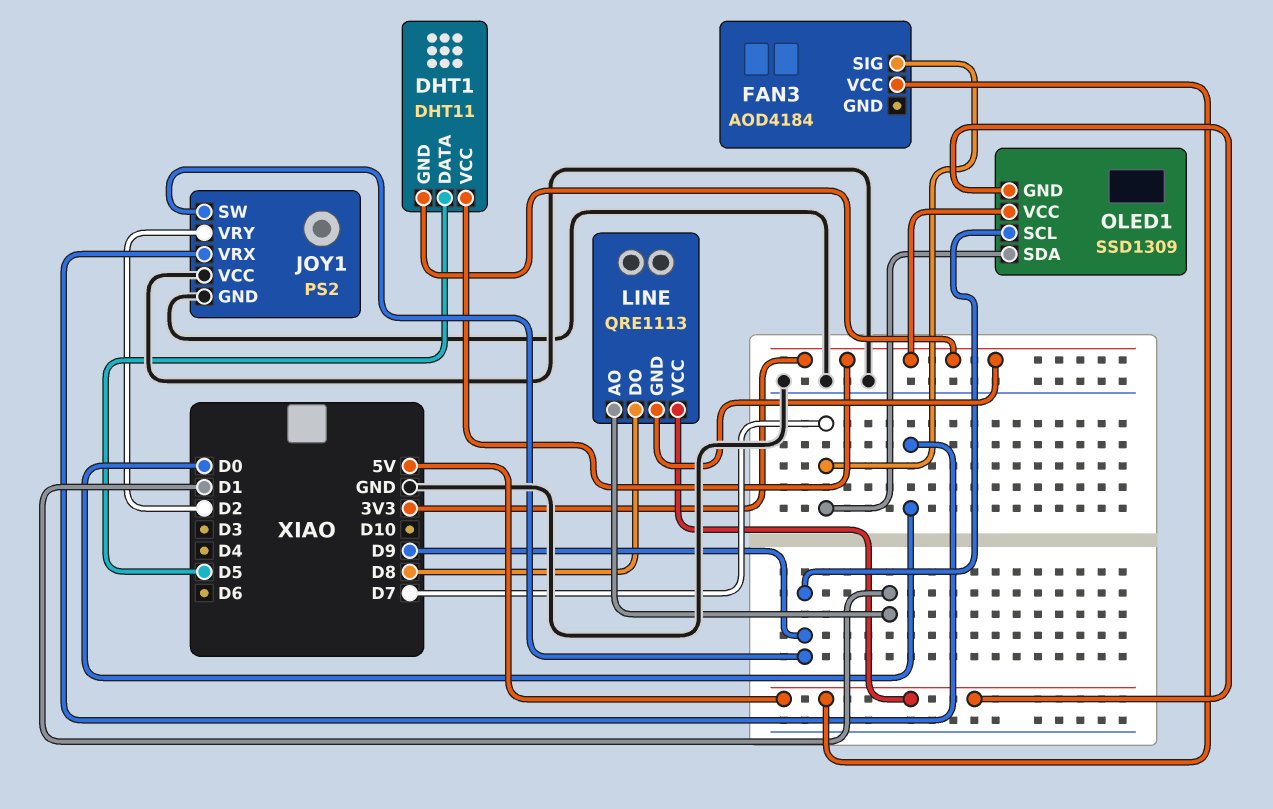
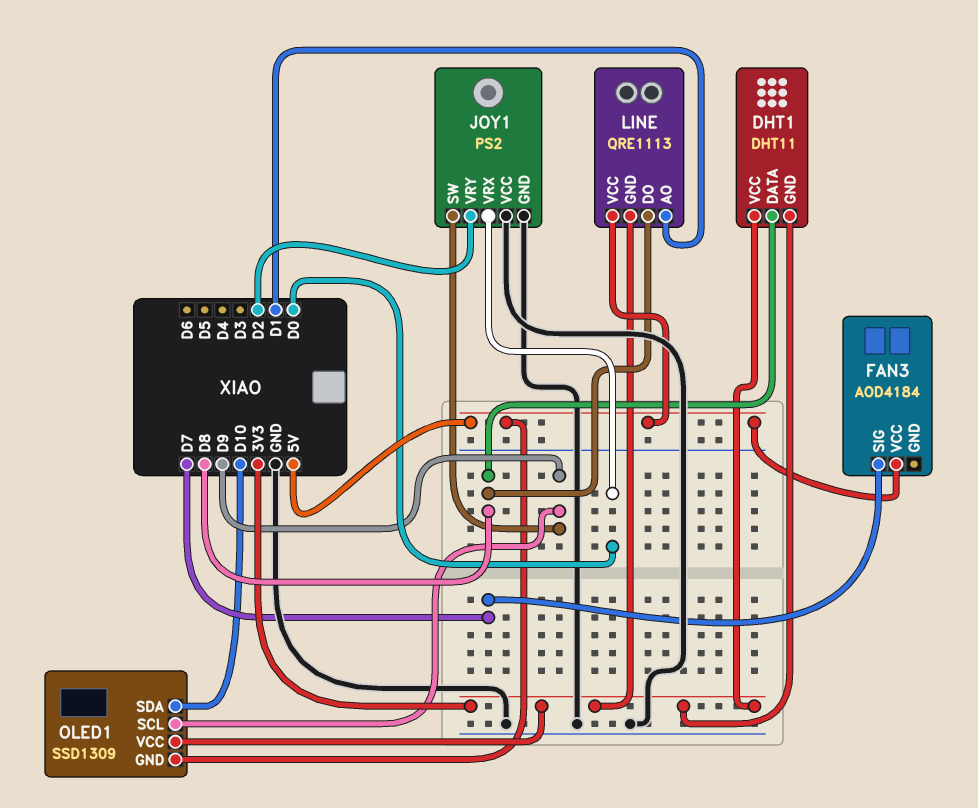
DHT1 pin DATA: D5 -> D8
OLED1 pin SDA: D7 -> D10

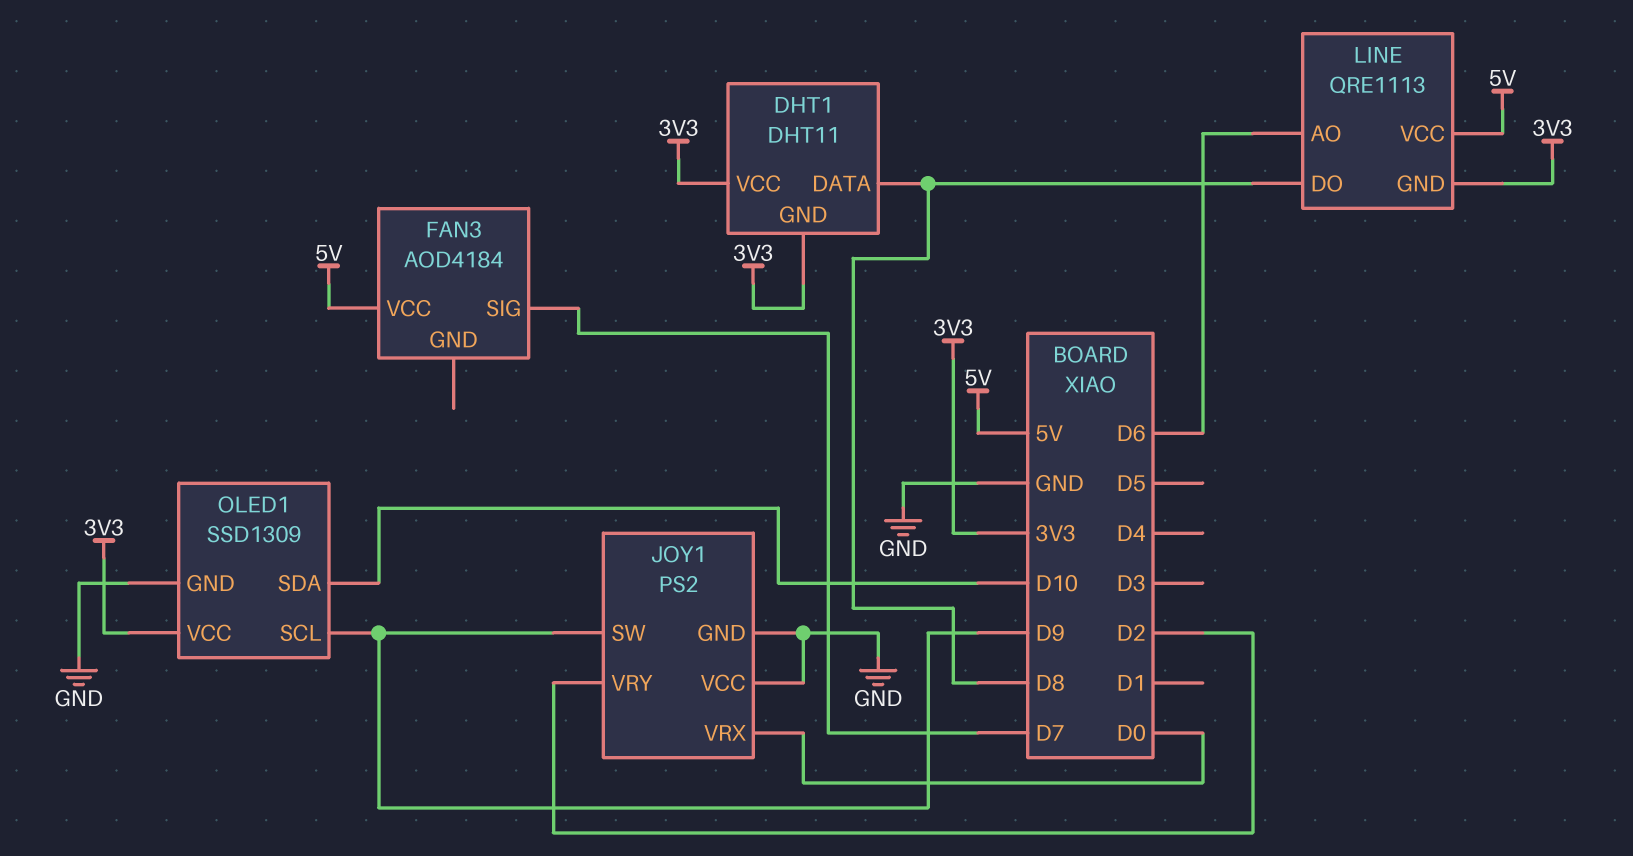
LINE pin AO: D1 -> D6
OLED1 pin GND: 5V -> GND

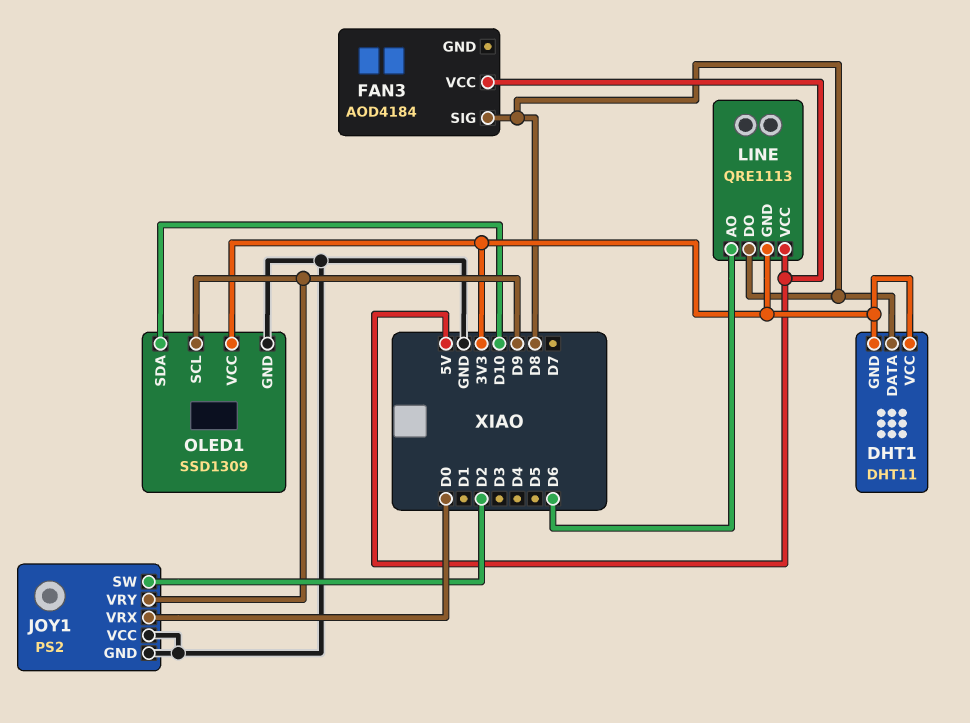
FAN3 pin SIG: D7 -> D8
JOY1 pin SW: D9 -> D2
JOY1 pin VRY: D2 -> D9

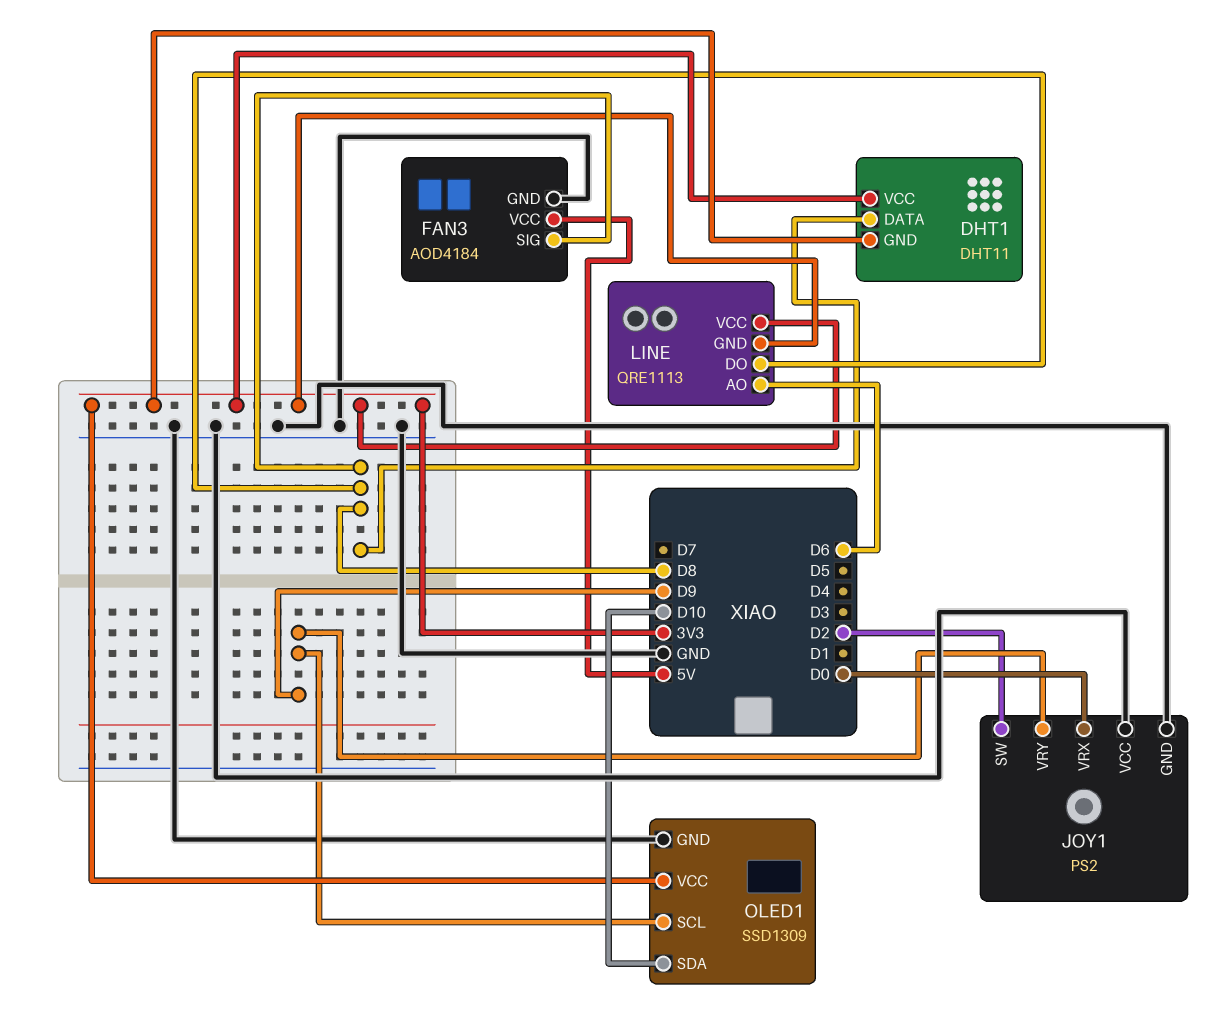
FAN3 pin GND: none -> GND
LINE pin VCC: 5V -> 3V3

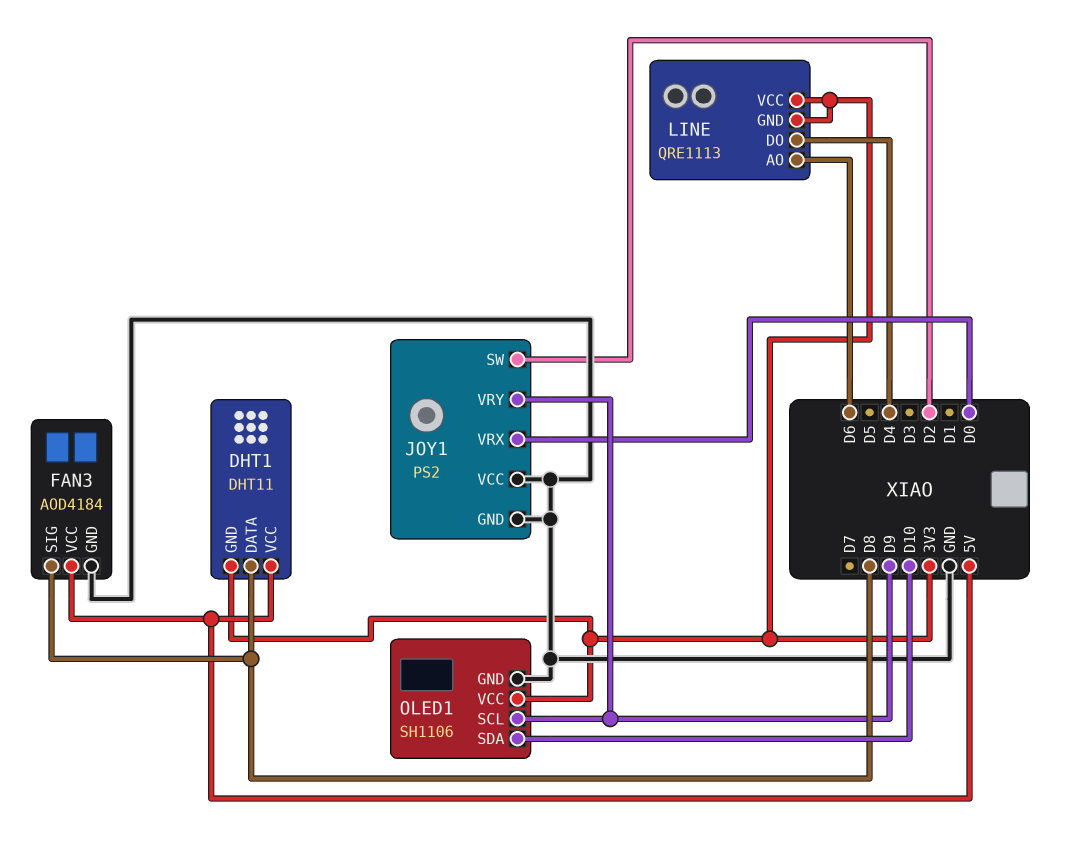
DHT1 pin VCC: 3V3 -> 5V
LINE pin DO: D8 -> D4
OLED1: SSD1309 -> SH1106

